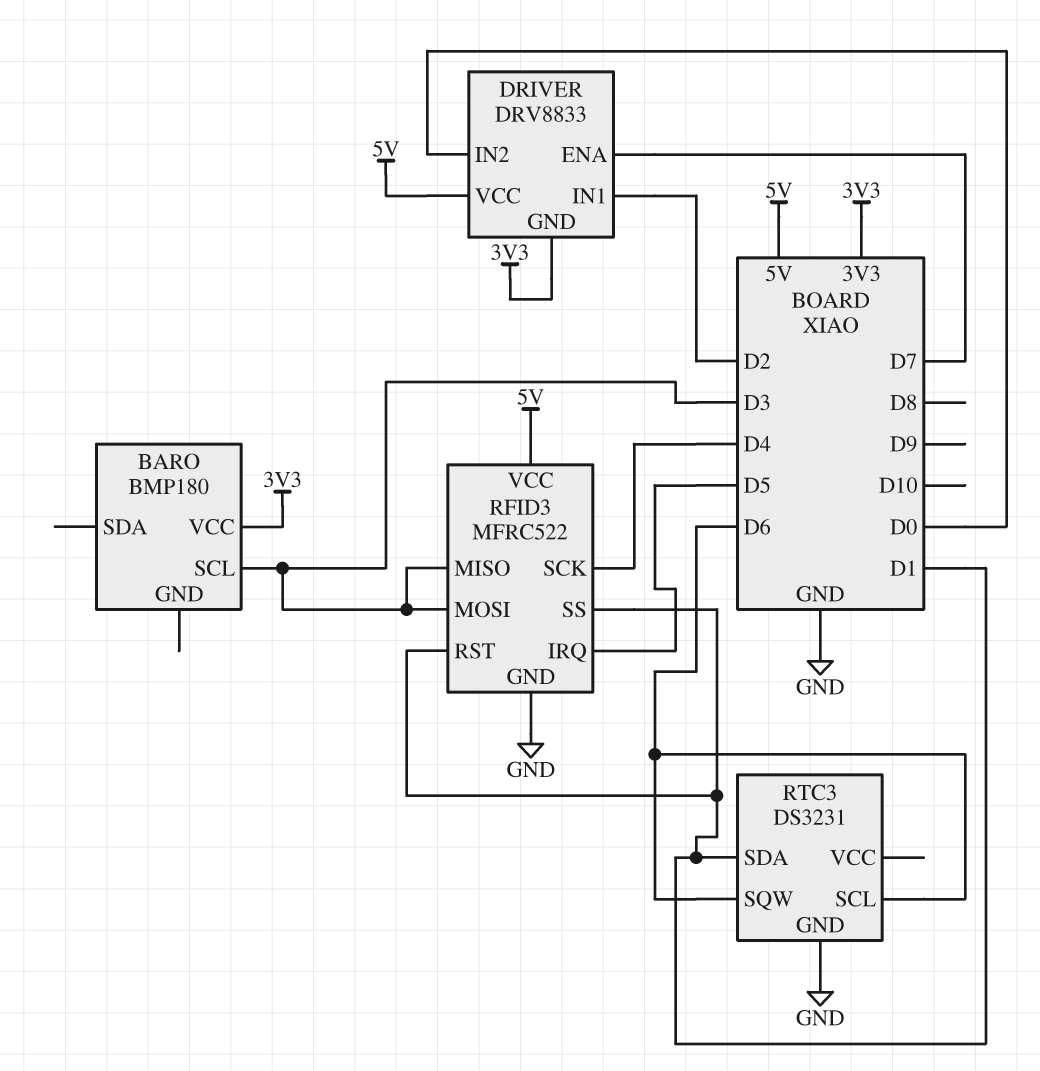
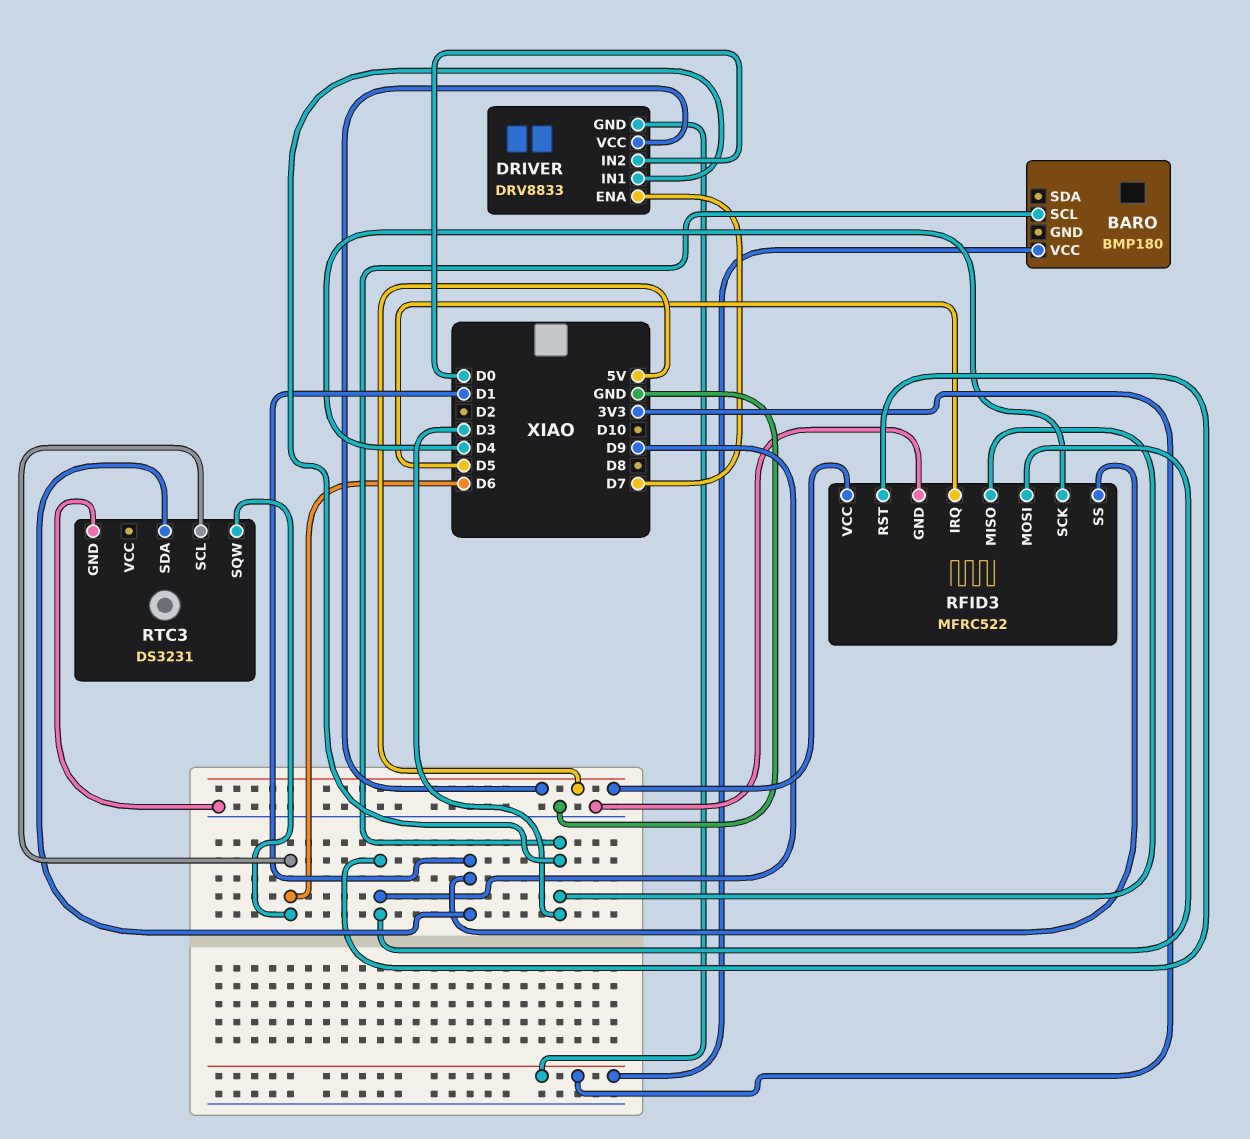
DRIVER pin IN1: D2 -> D3
RFID3 pin MOSI: D3 -> D9
RFID3 pin RST: D1 -> D9

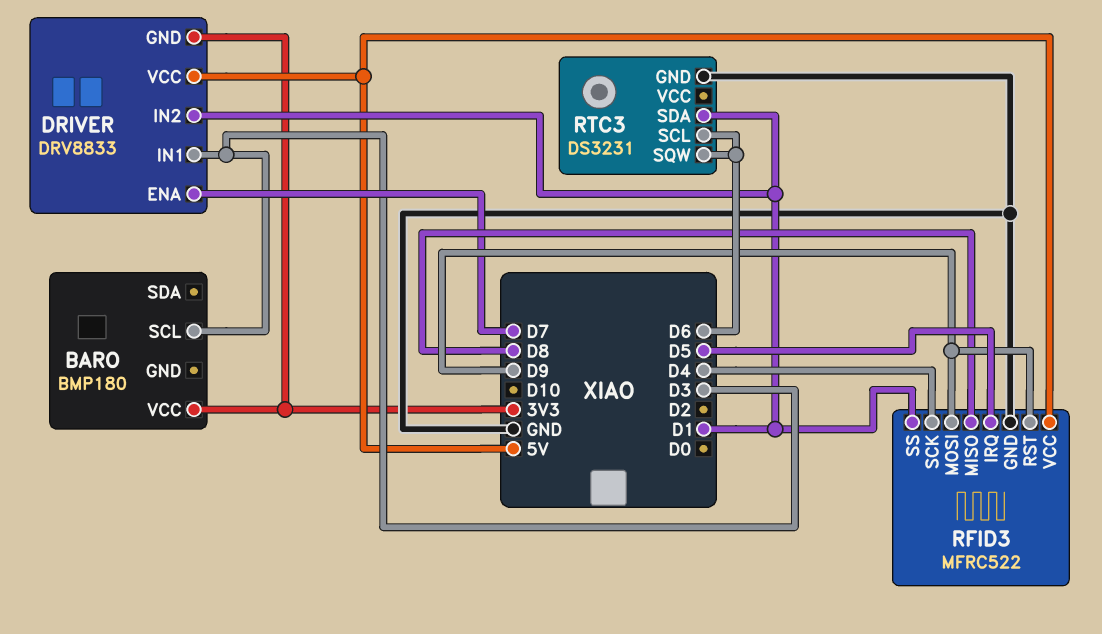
DRIVER pin IN2: D0 -> D1
RFID3 pin MISO: D3 -> D8

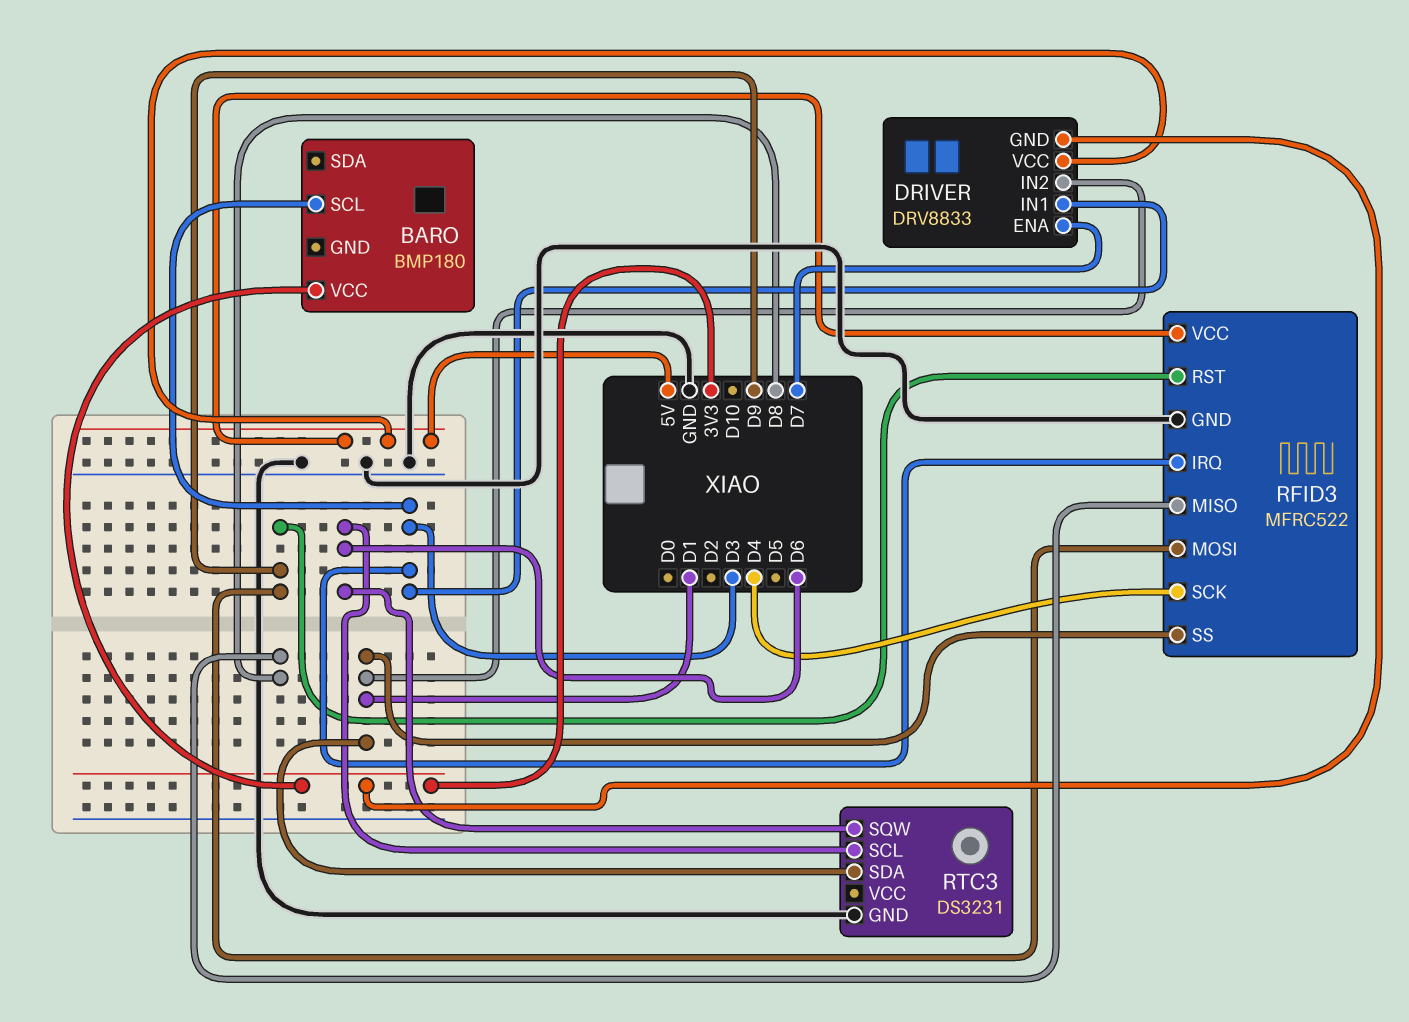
RFID3 pin IRQ: D5 -> D3

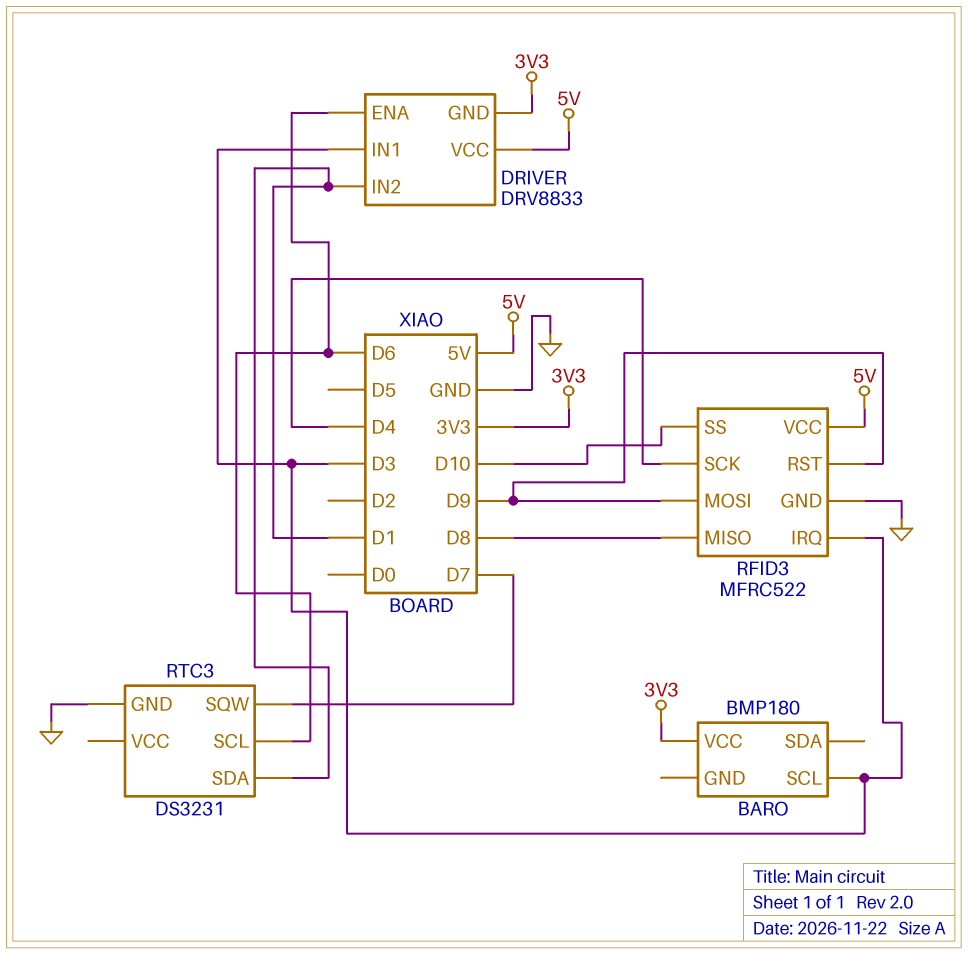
DRIVER pin ENA: D7 -> D6
RFID3 pin SS: D1 -> D10
RTC3 pin SQW: D6 -> D7

